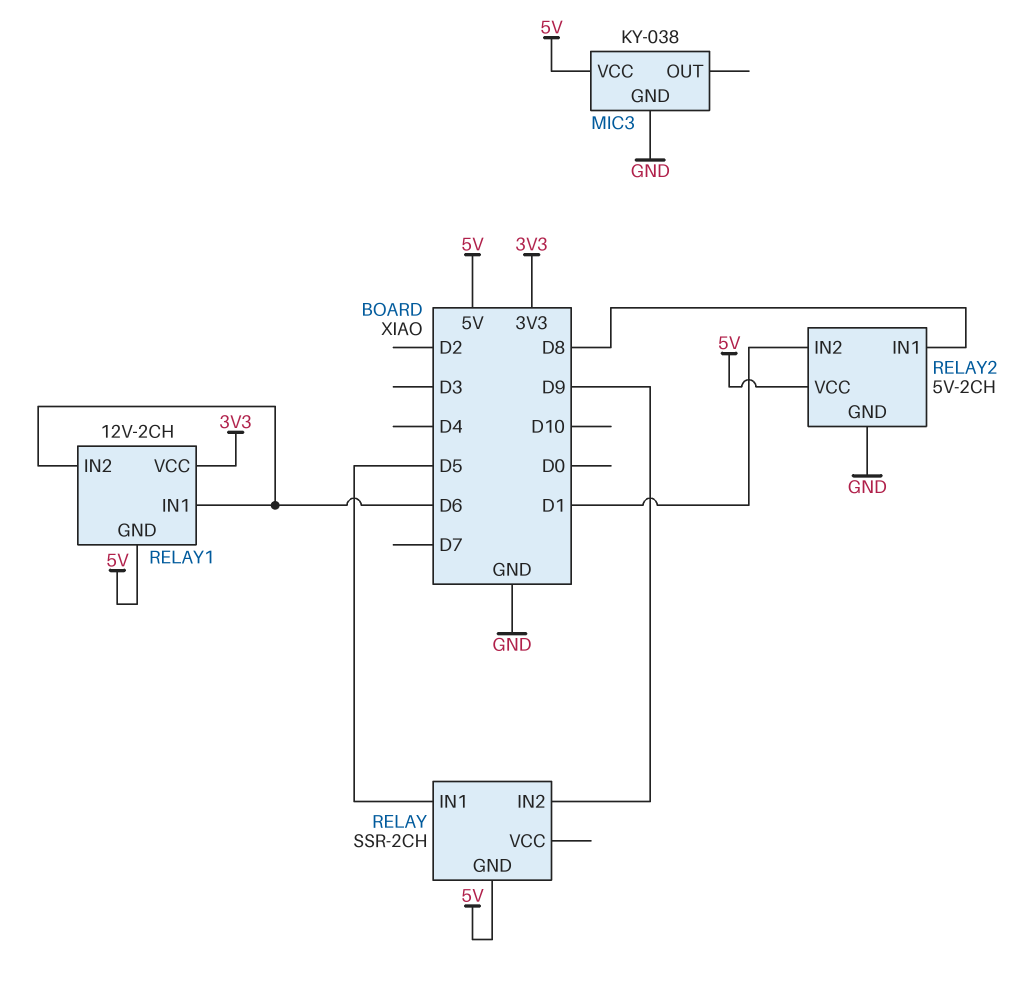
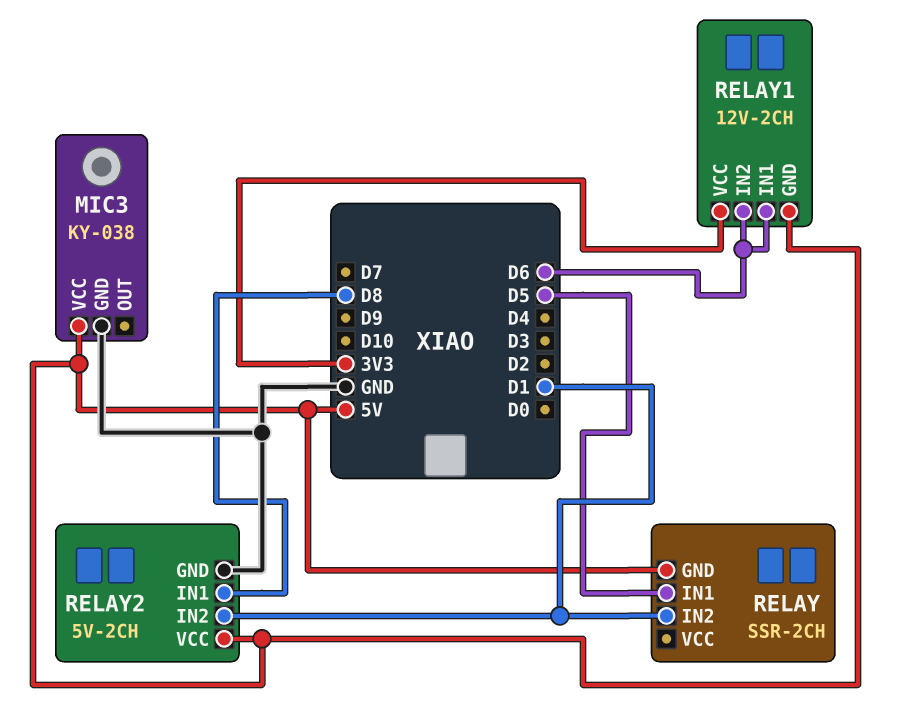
RELAY pin IN2: D9 -> D1

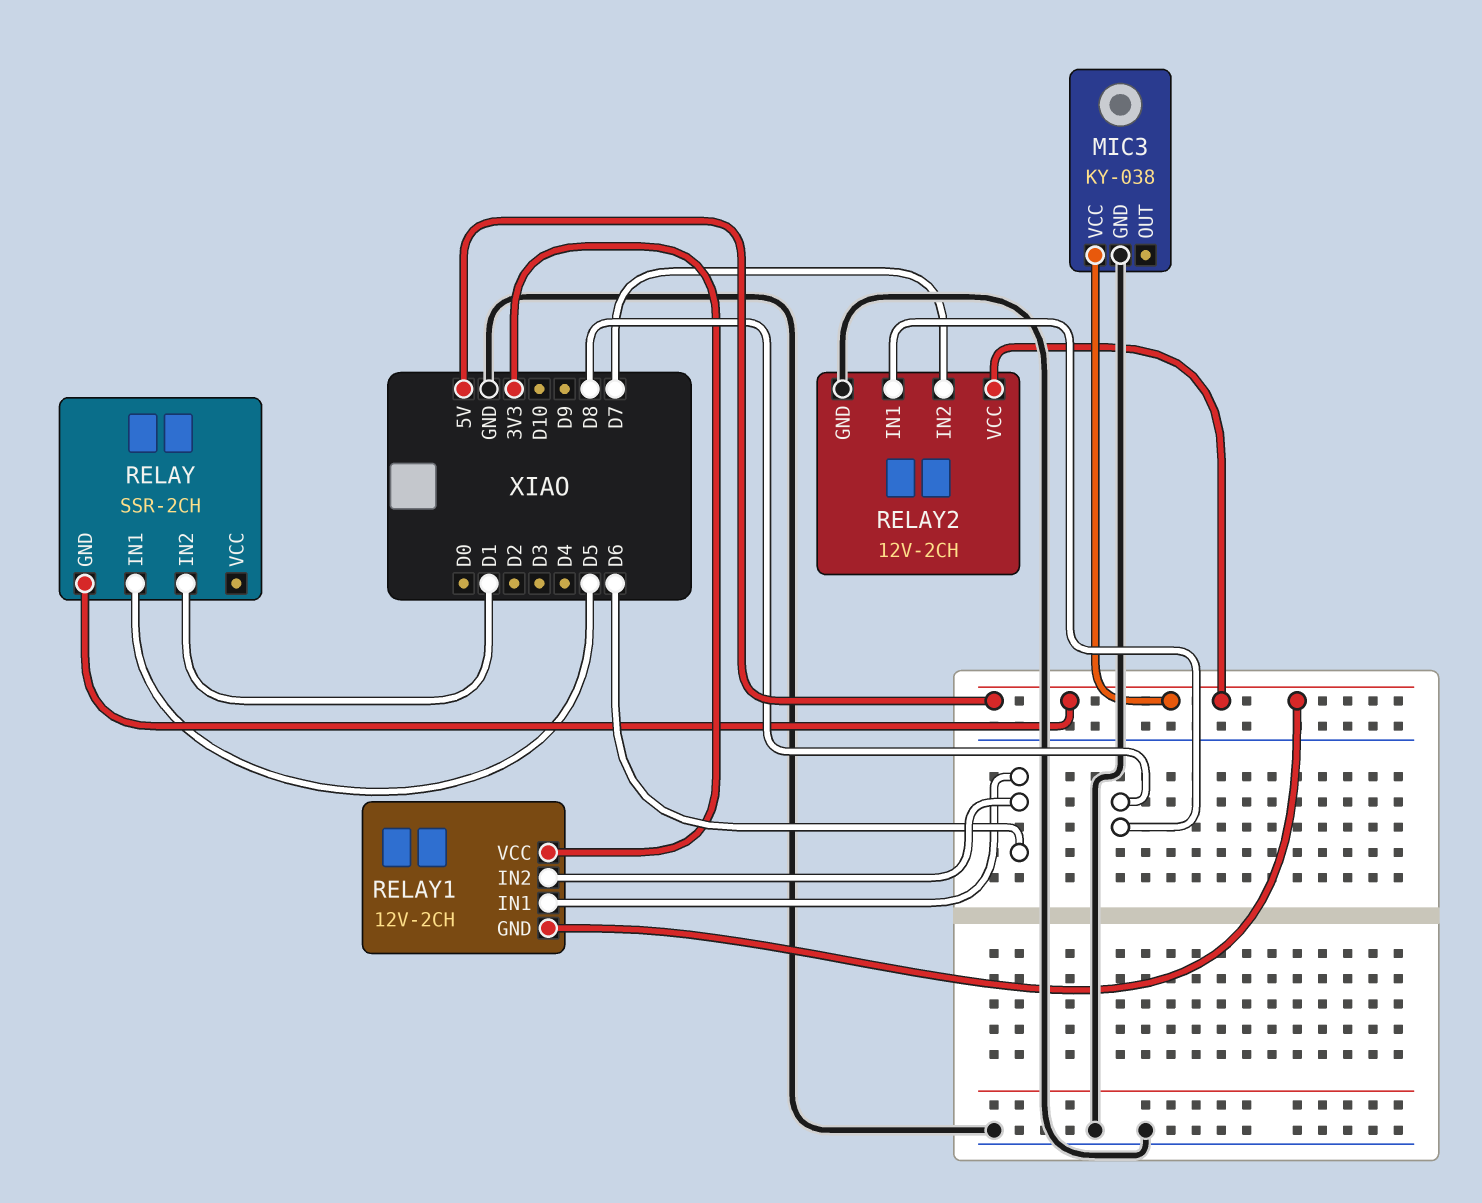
RELAY2: 5V-2CH -> 12V-2CH
RELAY2 pin IN2: D1 -> D7

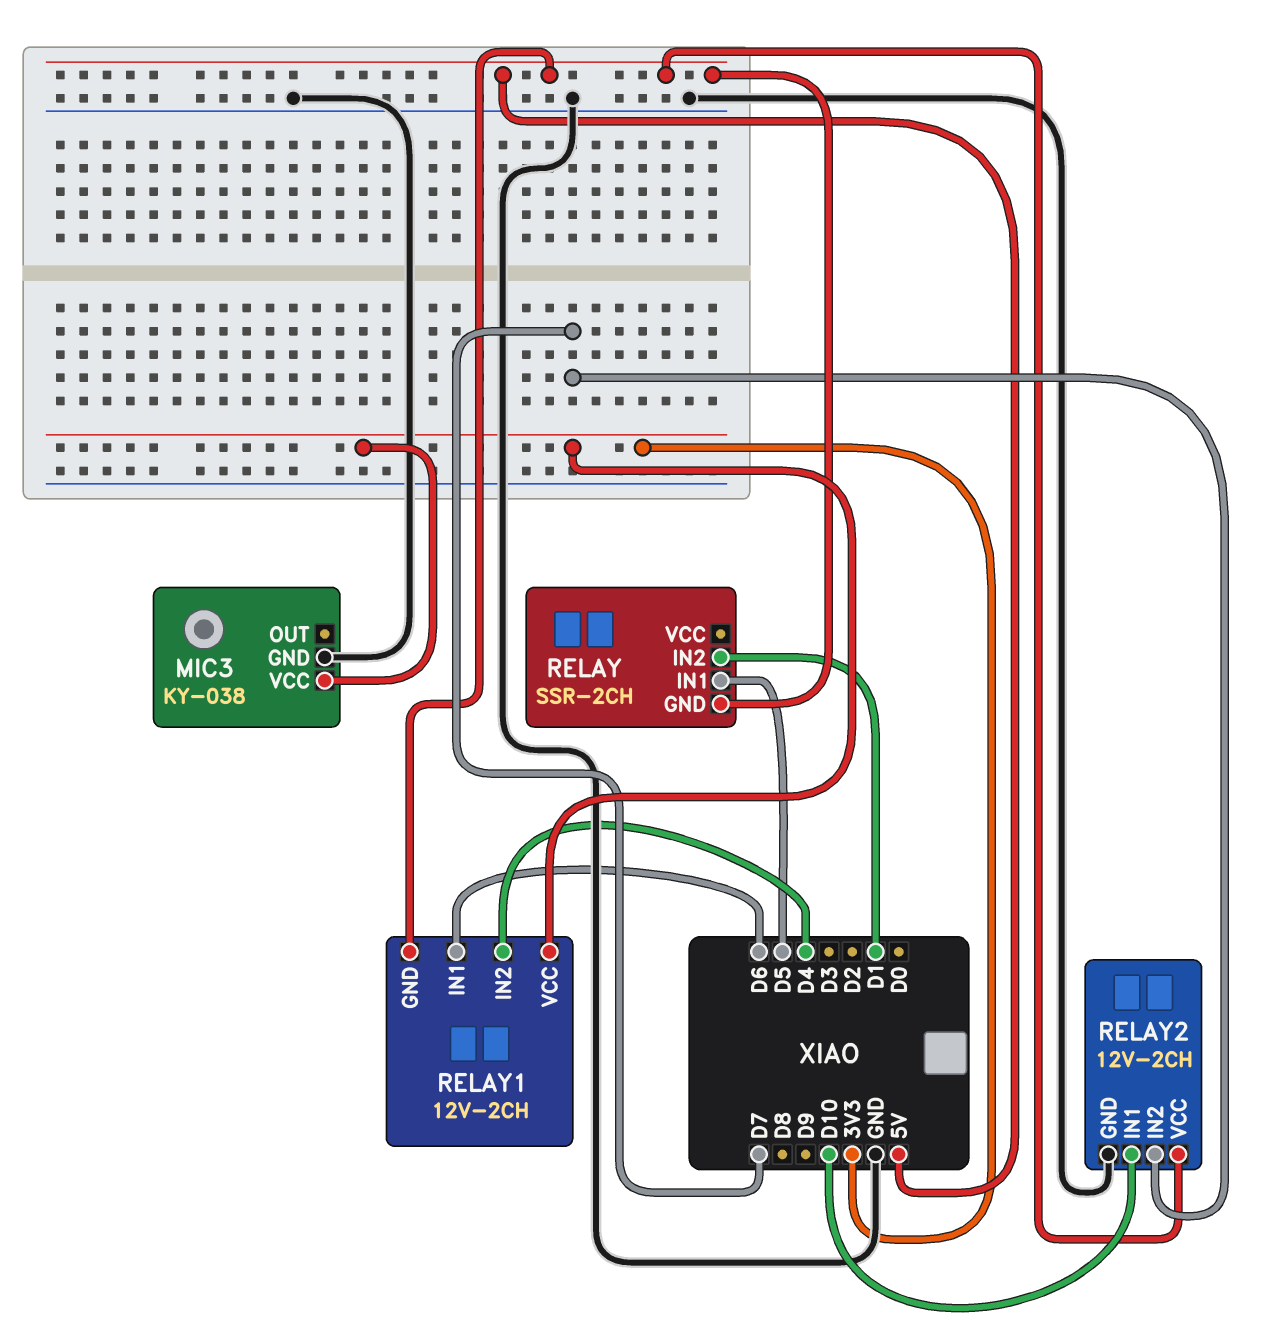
MIC3 pin VCC: 5V -> 3V3
RELAY1 pin IN2: D6 -> D4
RELAY2 pin IN1: D8 -> D10

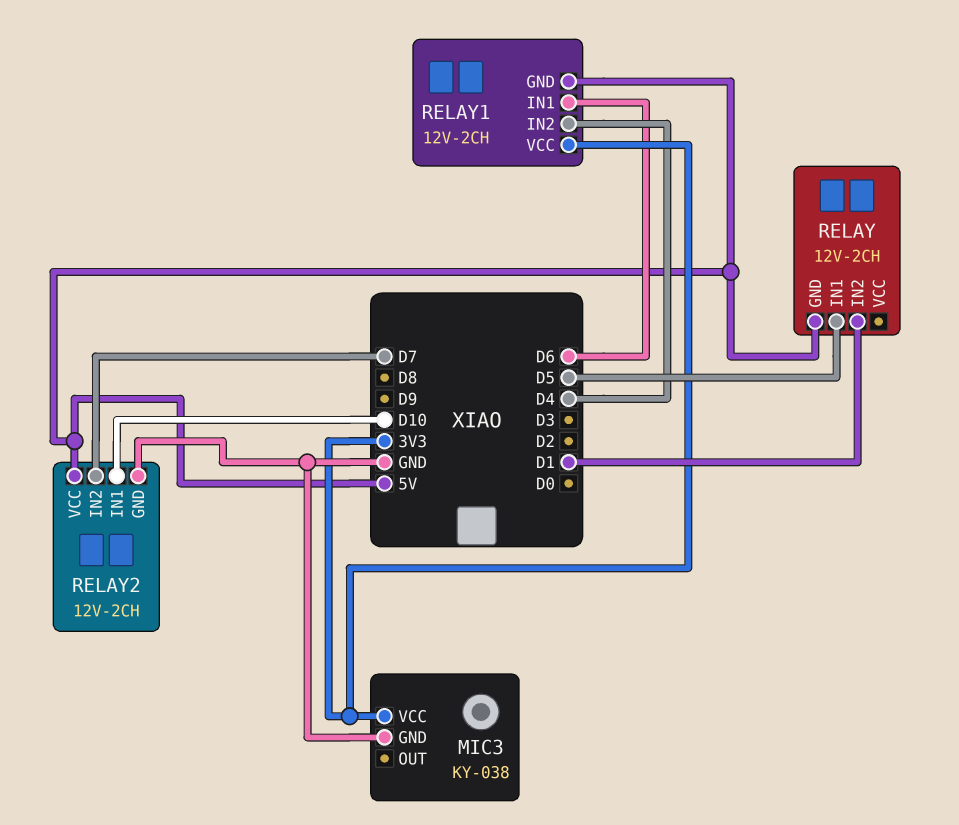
RELAY: SSR-2CH -> 12V-2CH

